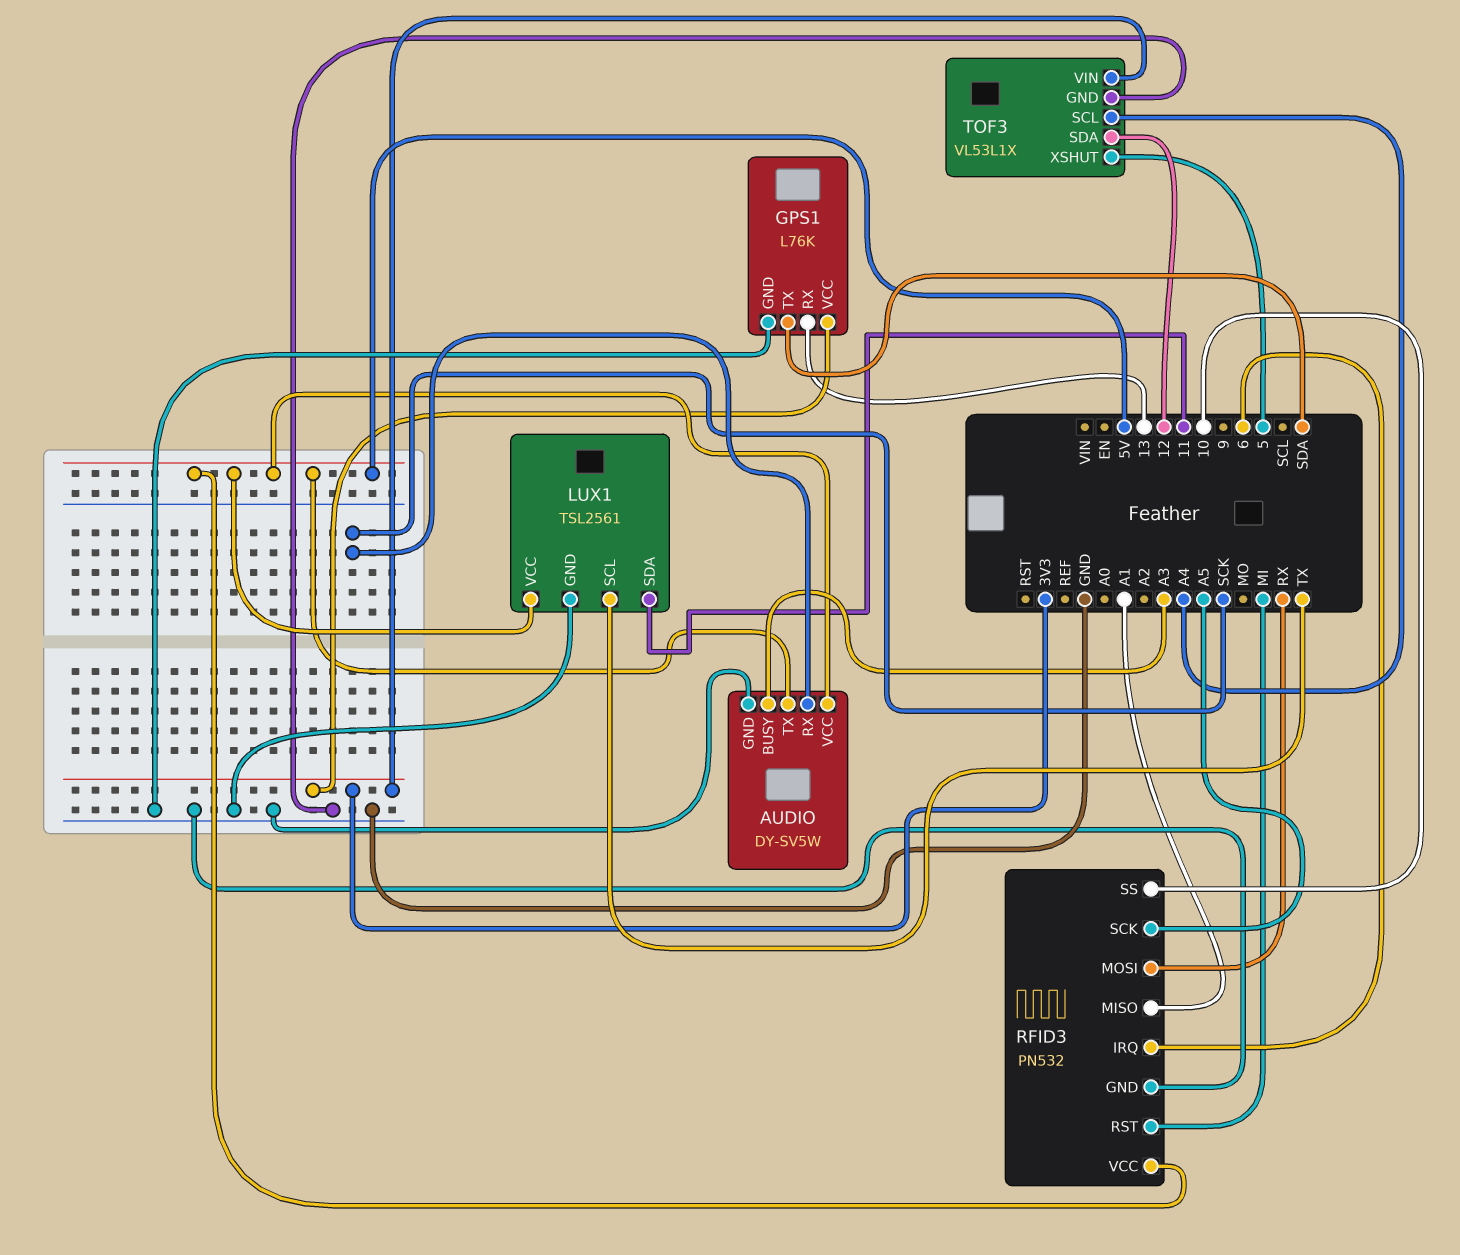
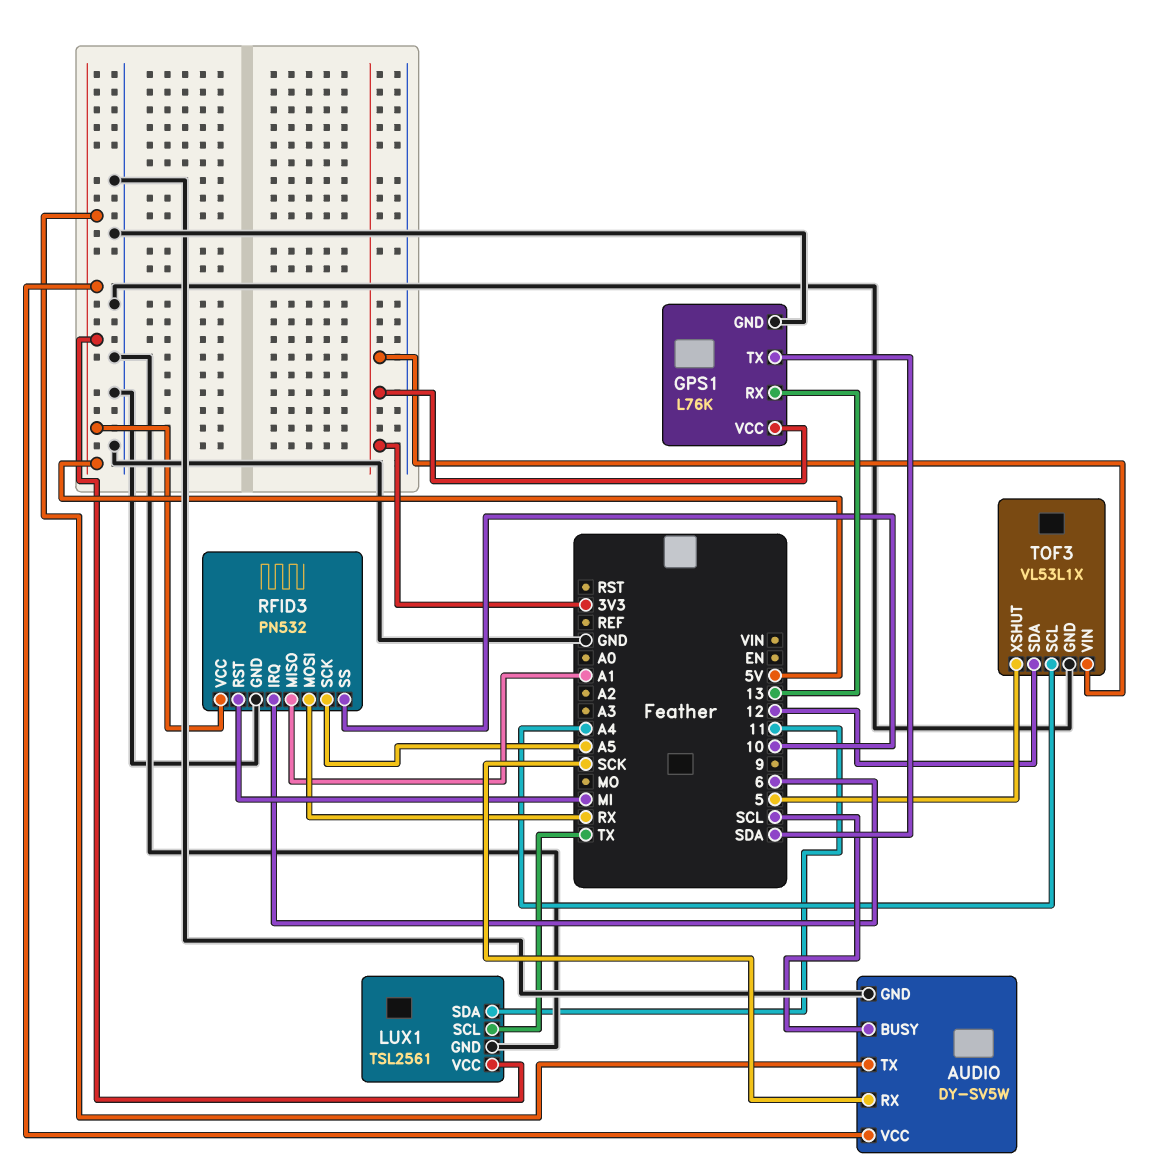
AUDIO pin BUSY: A3 -> SCL

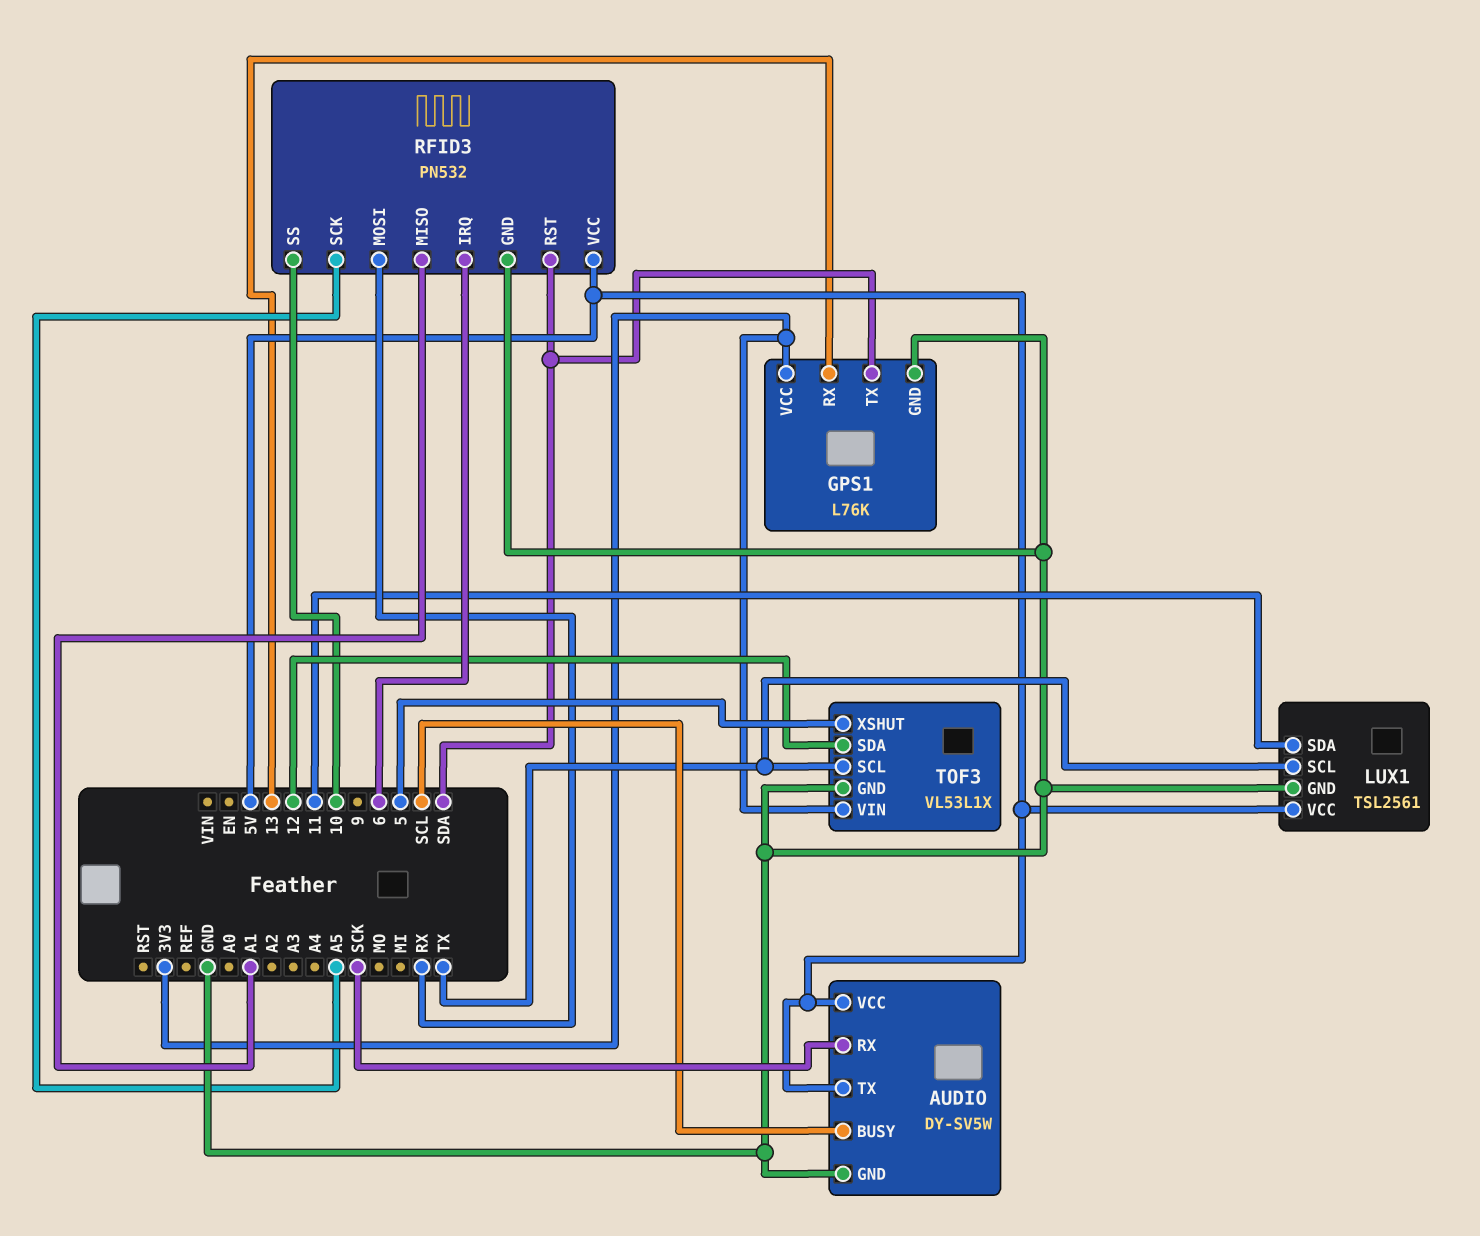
RFID3 pin RST: MI -> SDA
TOF3 pin SCL: A4 -> TX

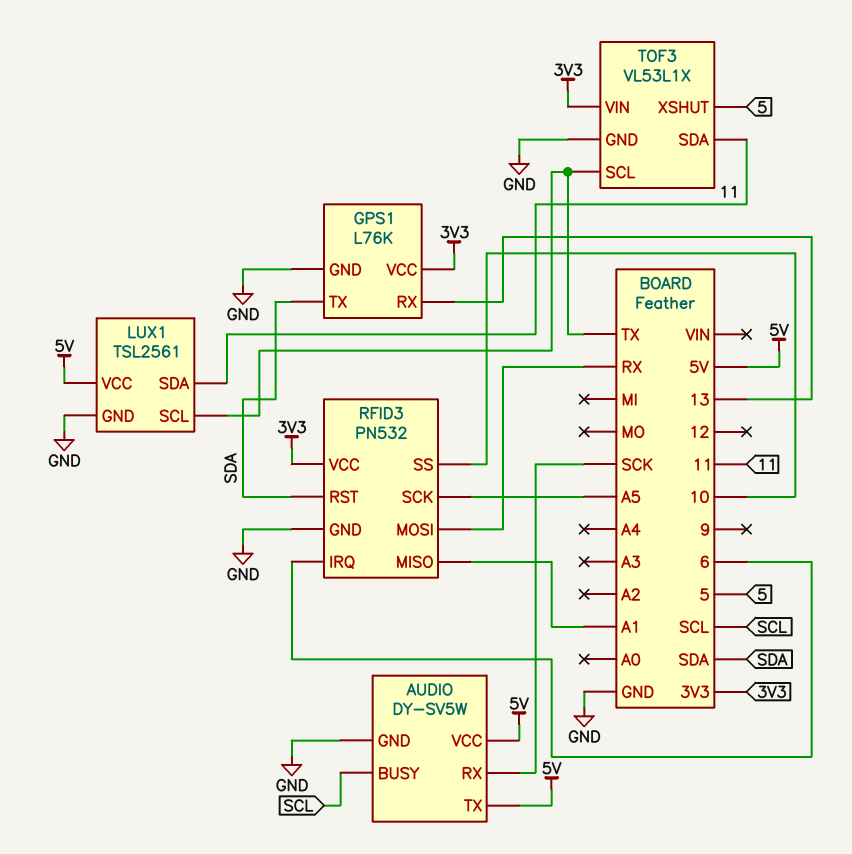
RFID3 pin VCC: 5V -> 3V3
TOF3 pin SDA: 12 -> 11

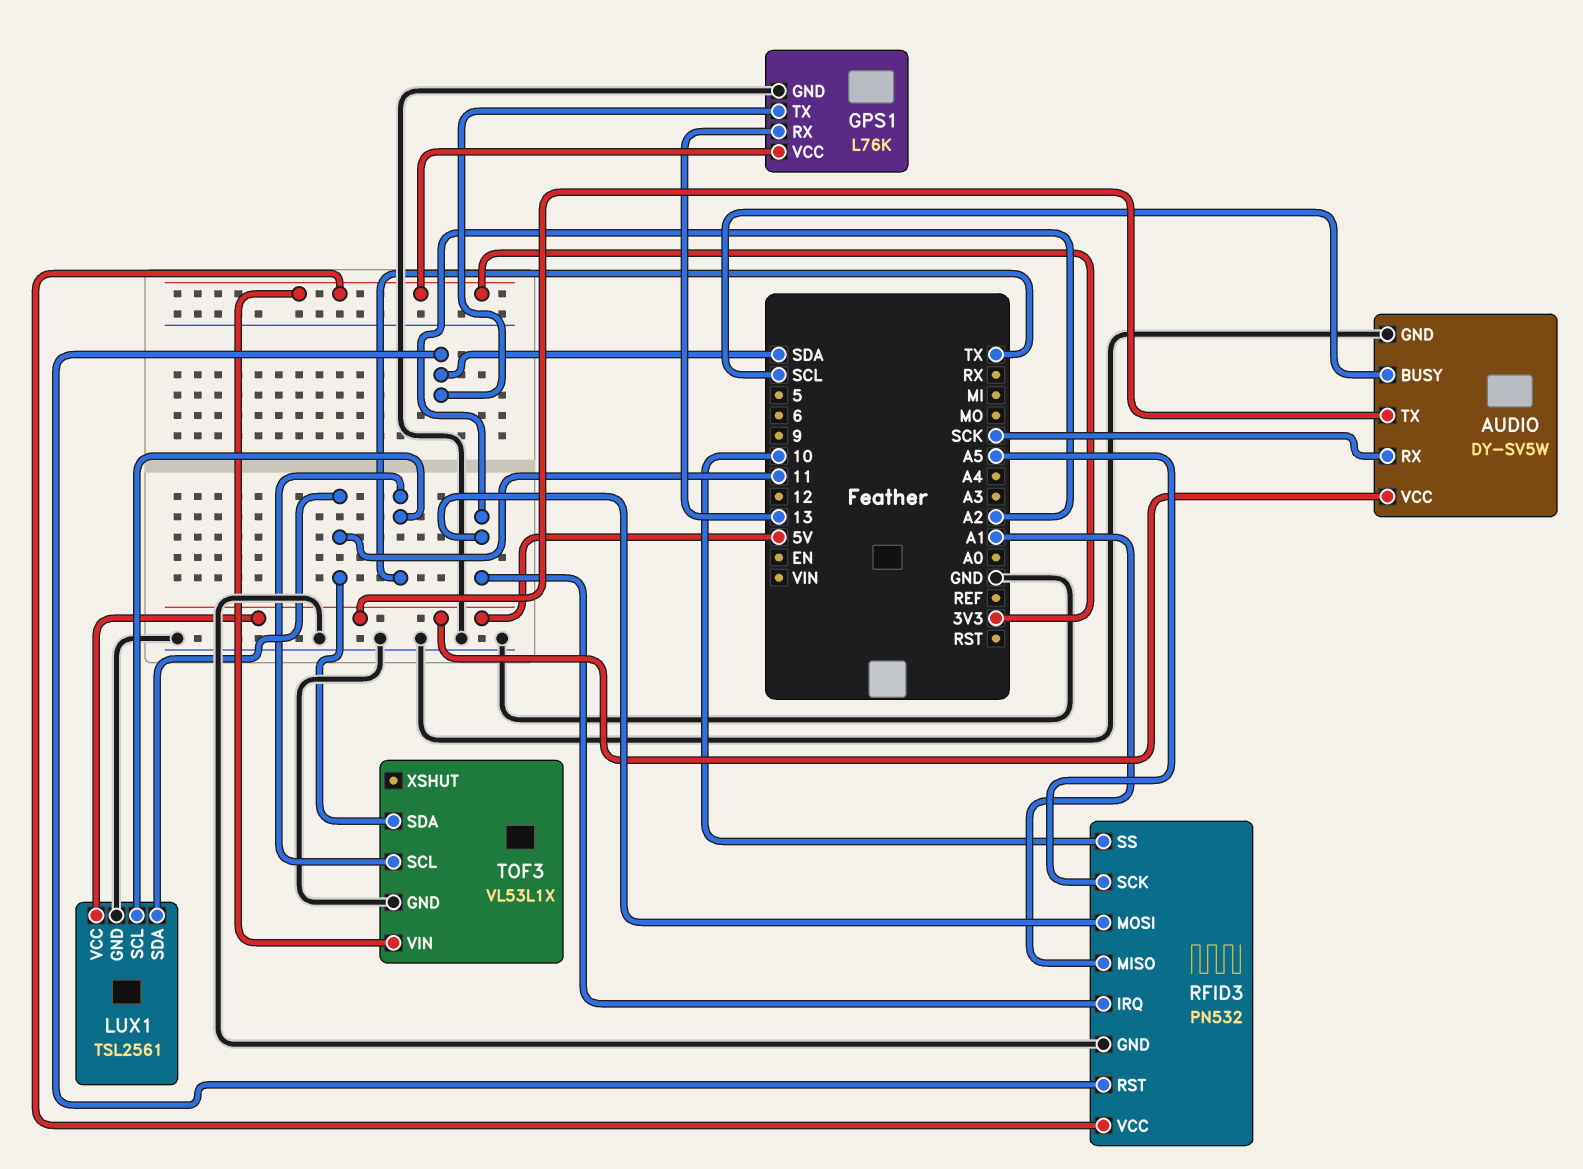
RFID3 pin IRQ: 6 -> A2
RFID3 pin MOSI: RX -> A2
TOF3 pin XSHUT: 5 -> none

